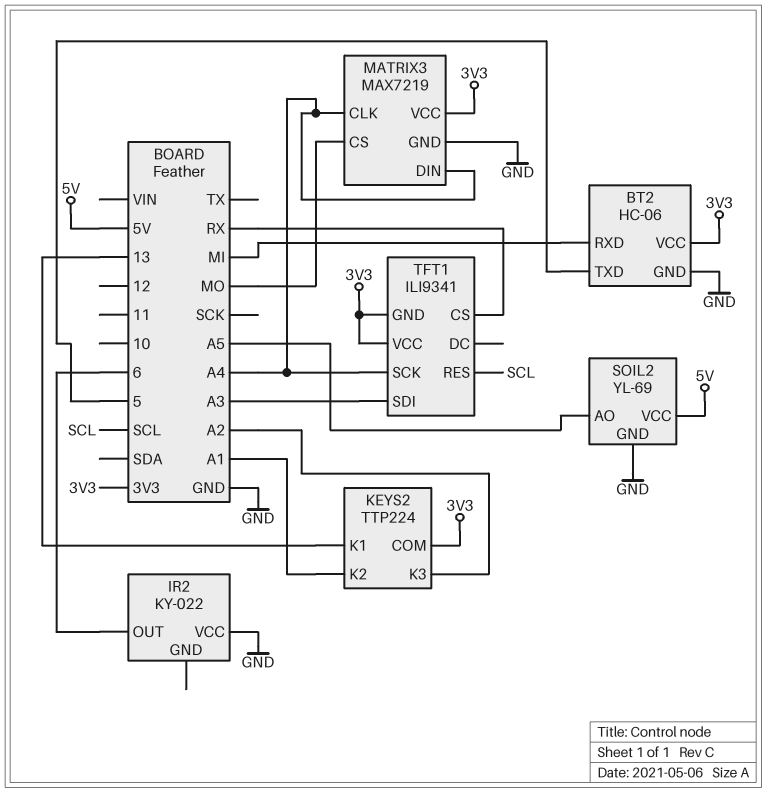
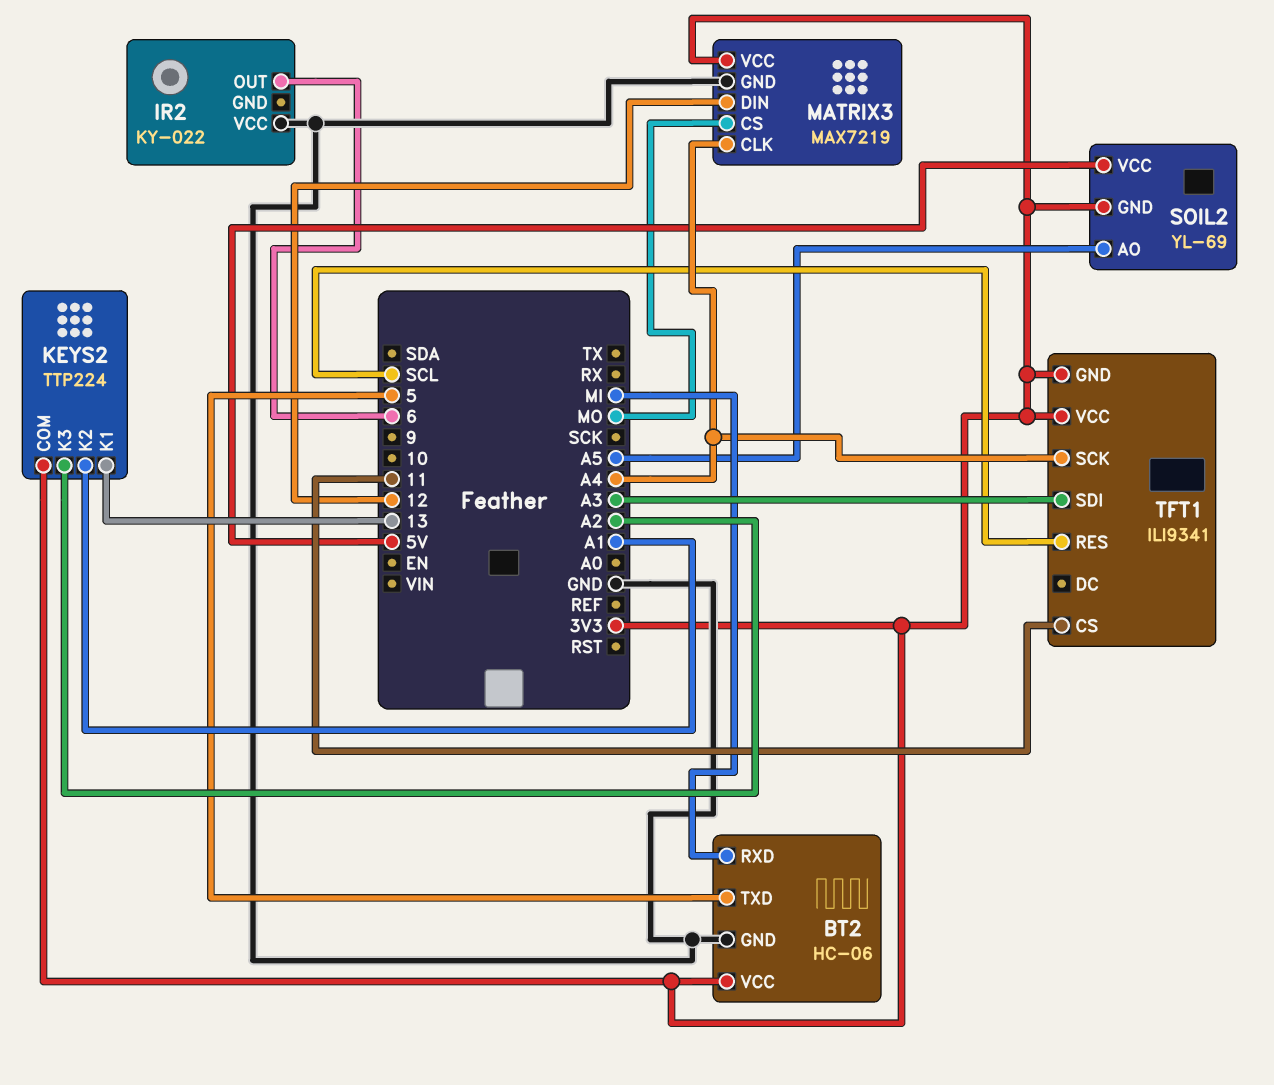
MATRIX3 pin DIN: A4 -> 12
SOIL2 pin GND: GND -> 3V3
TFT1 pin CS: RX -> 11

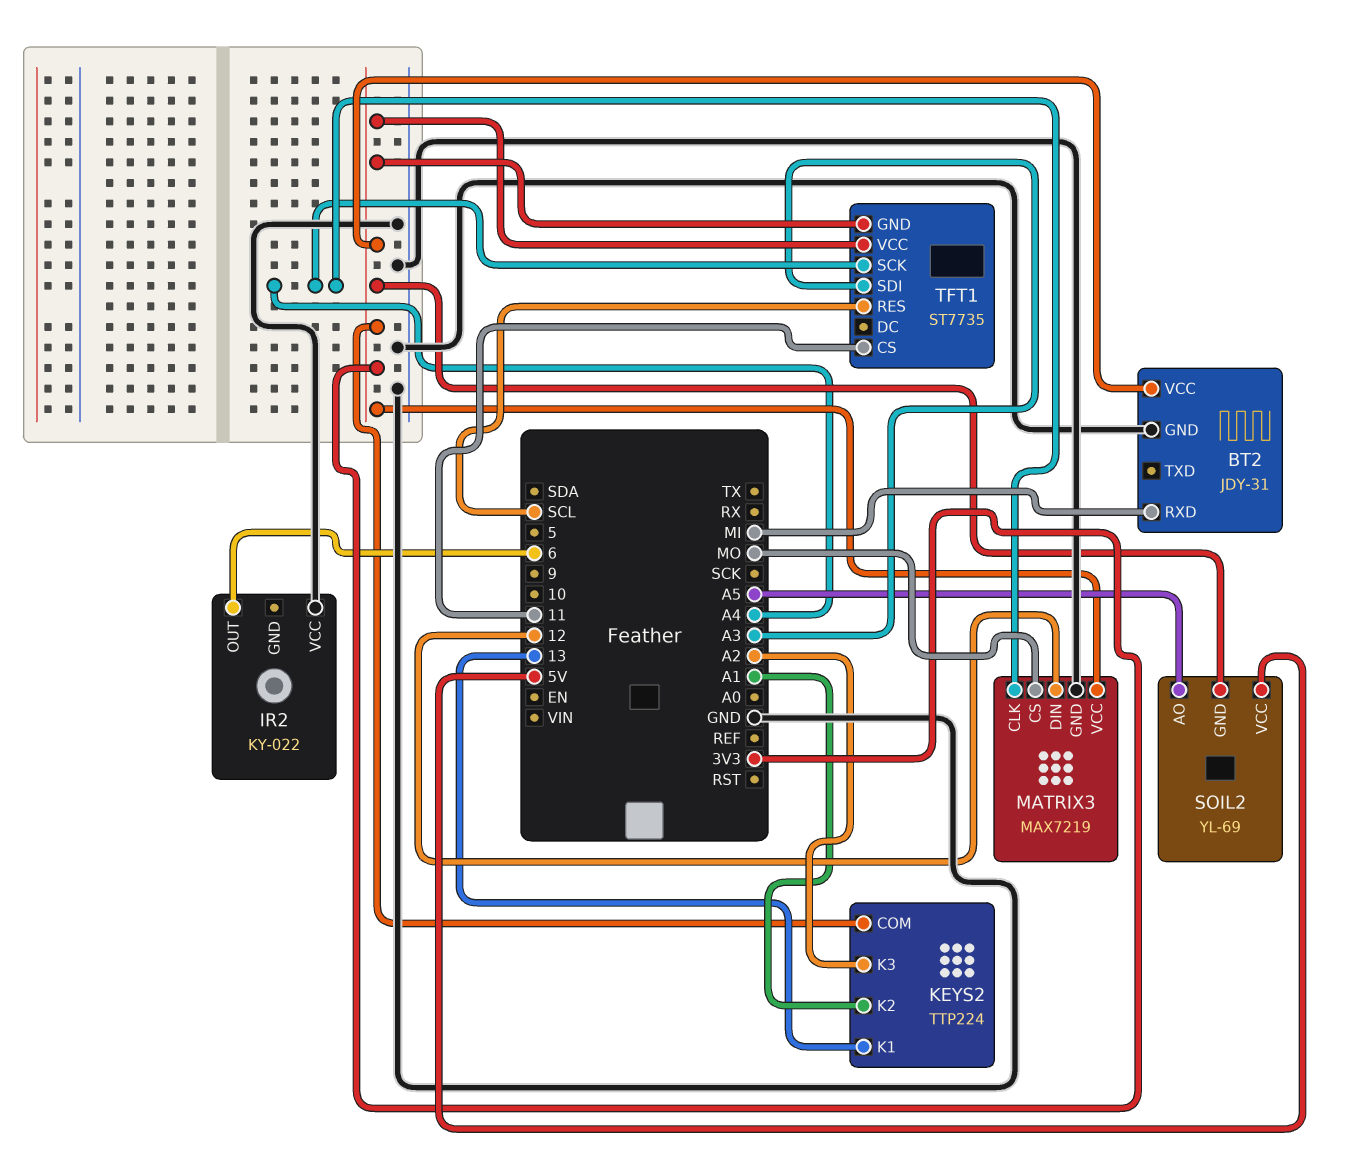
BT2: HC-06 -> JDY-31
BT2 pin TXD: 5 -> none
TFT1: ILI9341 -> ST7735

